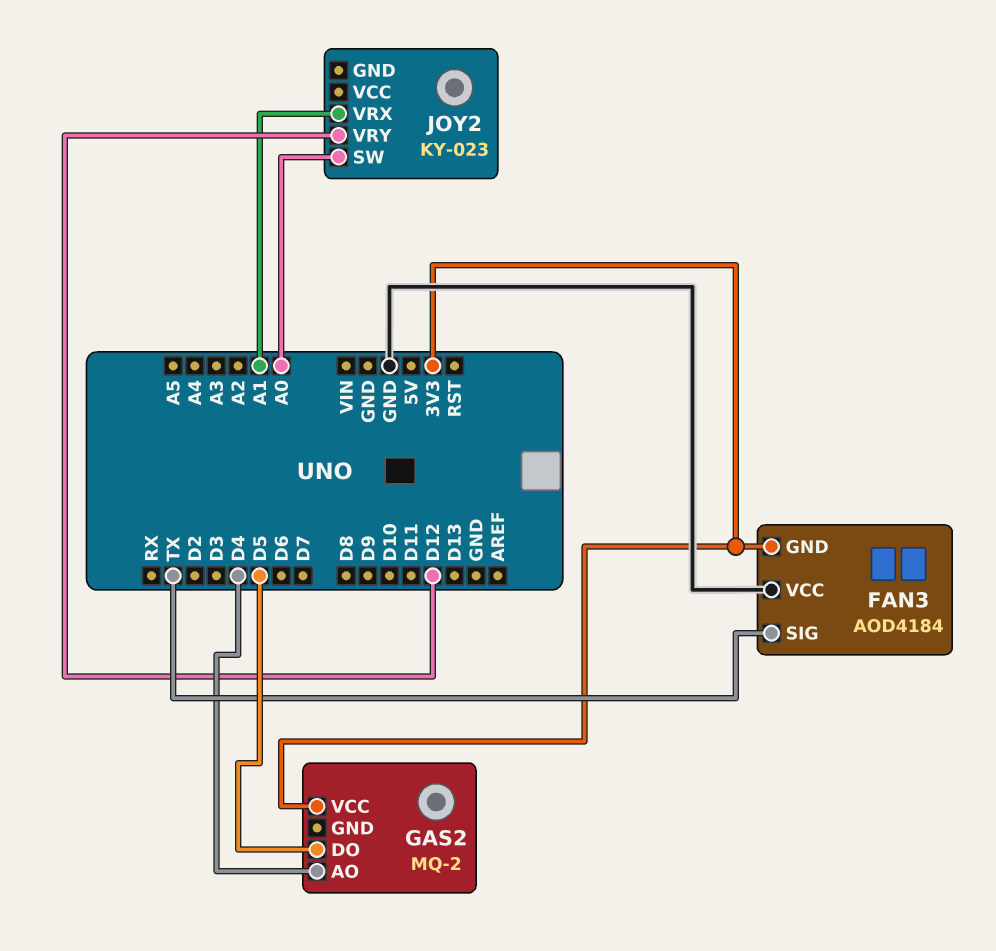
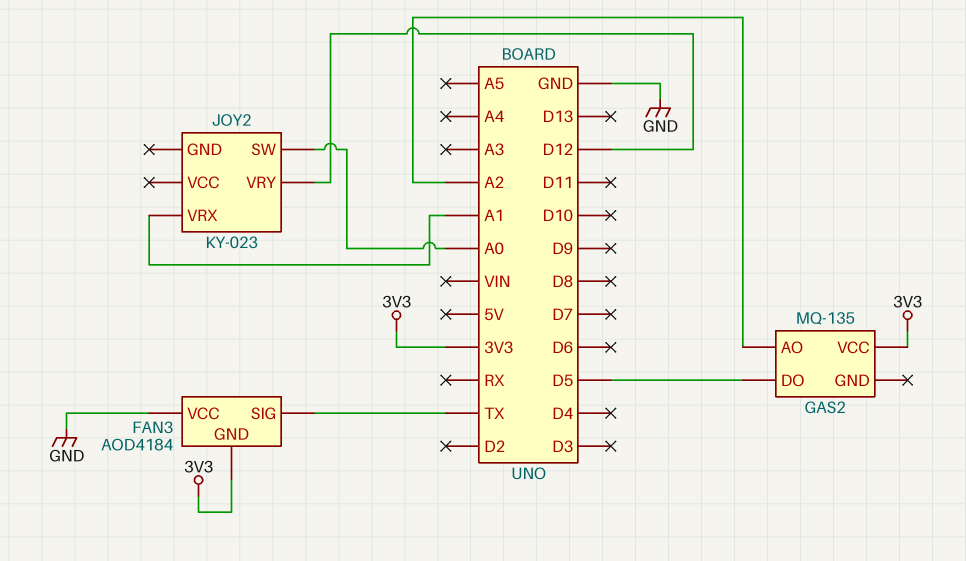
GAS2: MQ-2 -> MQ-135
GAS2 pin AO: D4 -> A2

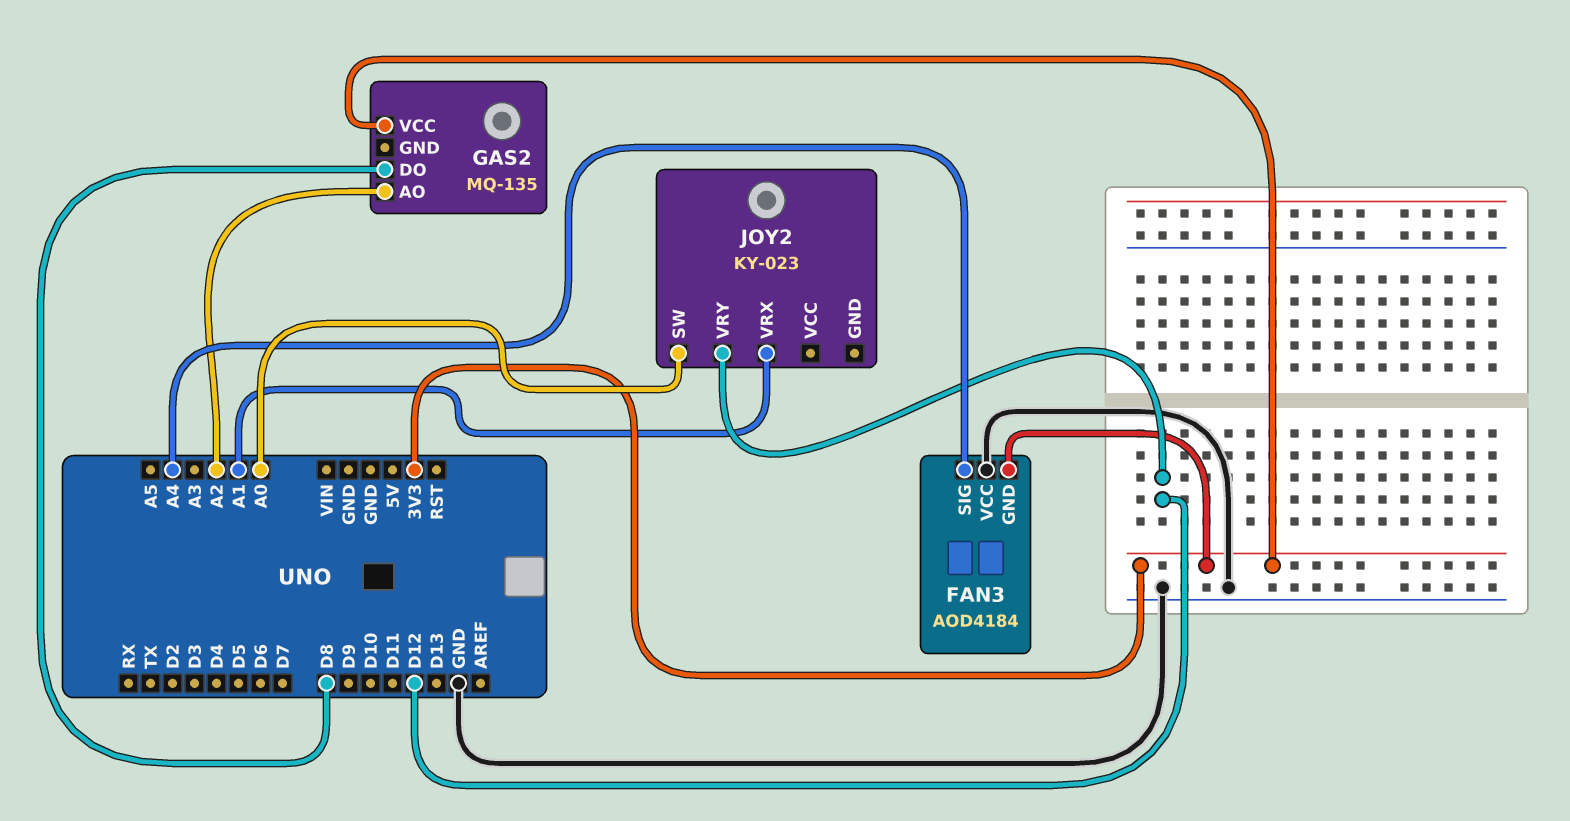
FAN3 pin SIG: TX -> A4
GAS2 pin DO: D5 -> D8

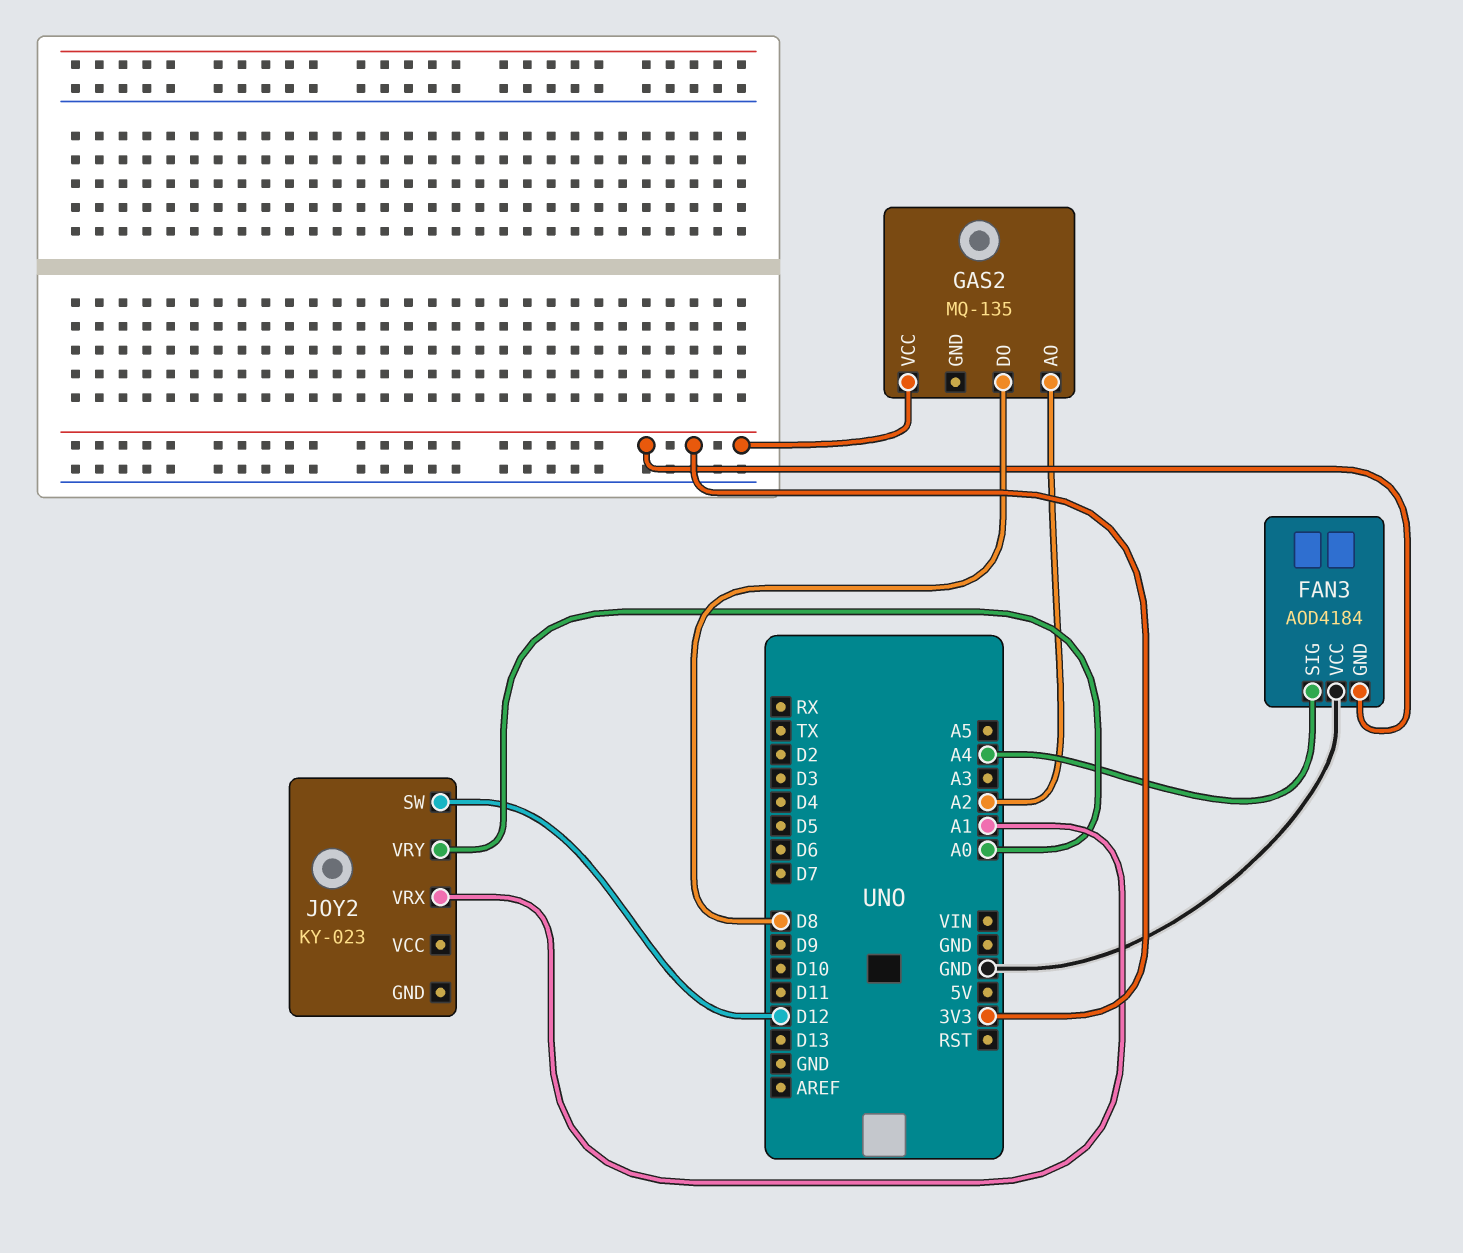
JOY2 pin SW: A0 -> D12
JOY2 pin VRY: D12 -> A0

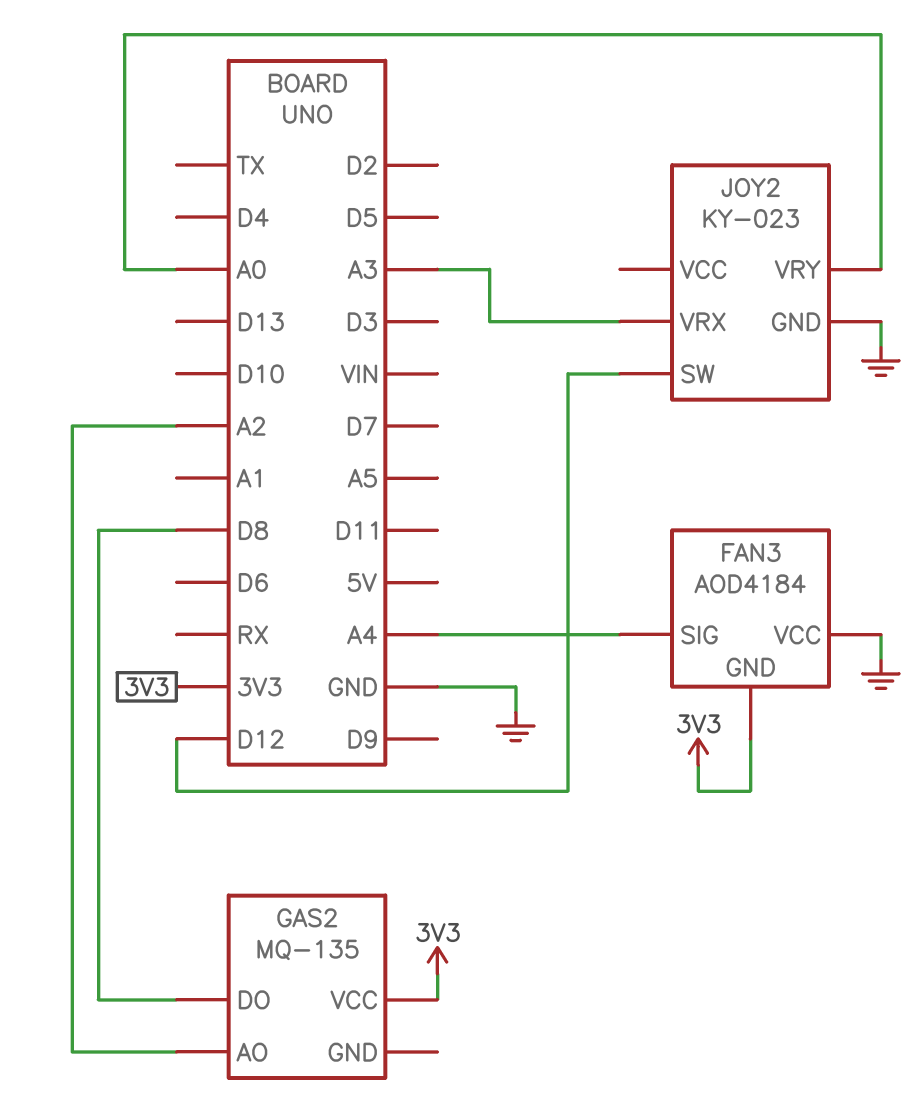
JOY2 pin GND: none -> GND
JOY2 pin VRX: A1 -> A3

